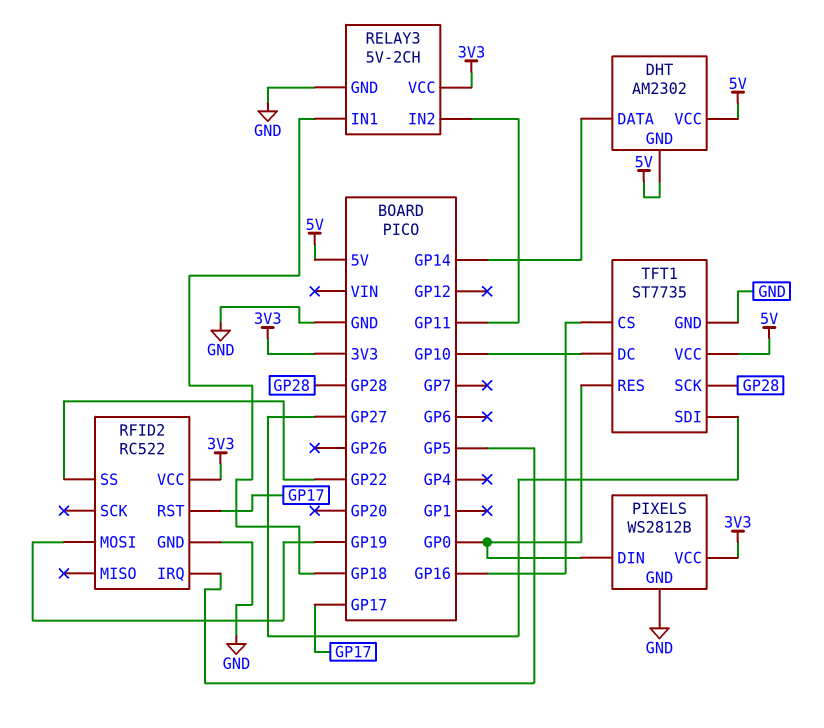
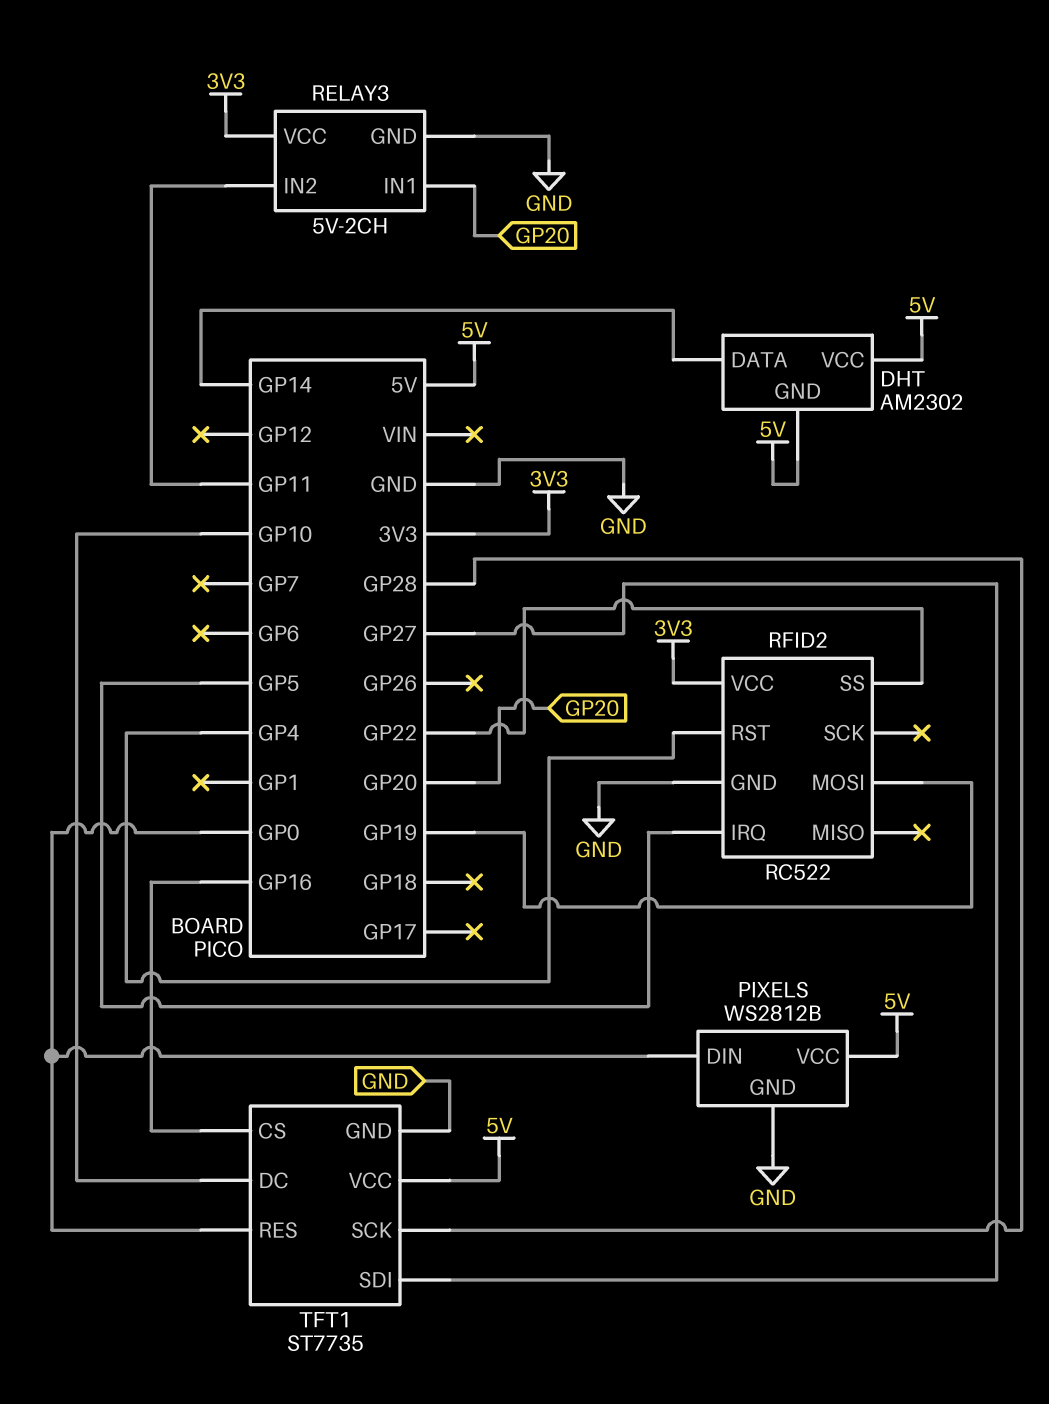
PIXELS pin VCC: 3V3 -> 5V
RELAY3 pin IN1: GP18 -> GP20
RFID2 pin RST: GP17 -> GP4

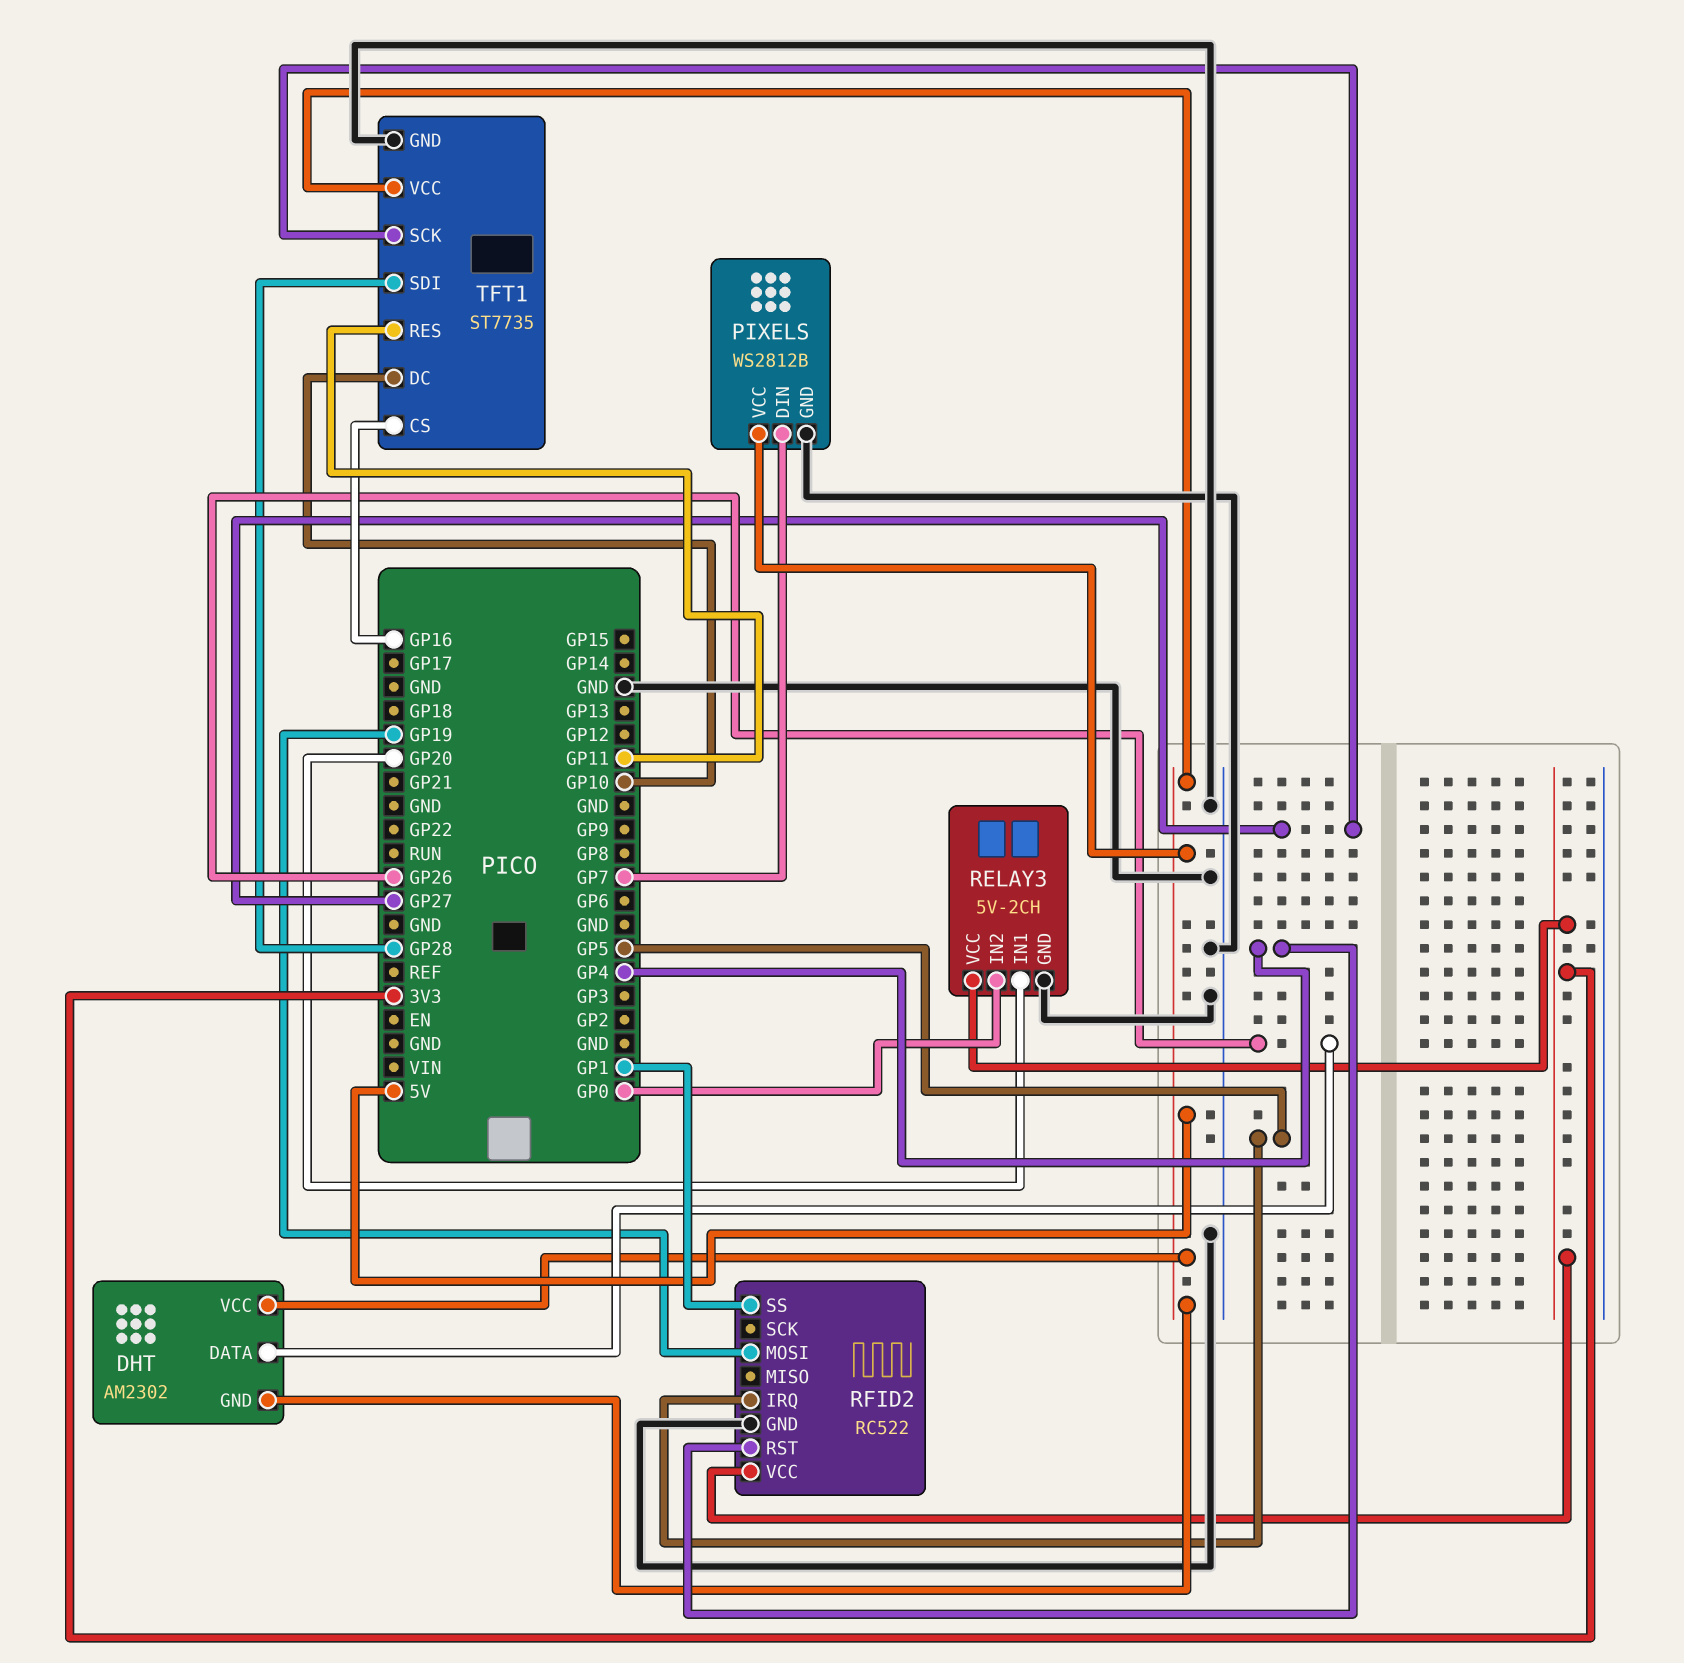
DHT pin DATA: GP14 -> GP26
PIXELS pin DIN: GP0 -> GP7
RELAY3 pin IN2: GP11 -> GP0
RFID2 pin SS: GP22 -> GP1
TFT1 pin RES: GP0 -> GP11
TFT1 pin SCK: GP28 -> GP27
TFT1 pin SDI: GP27 -> GP28

